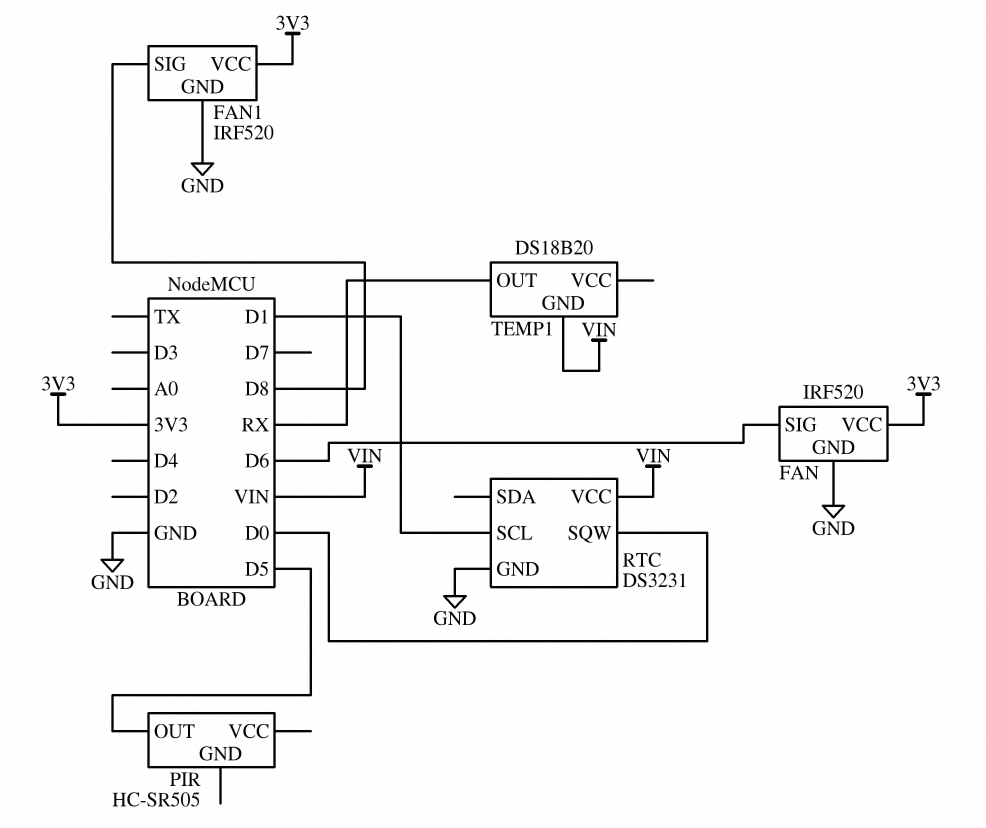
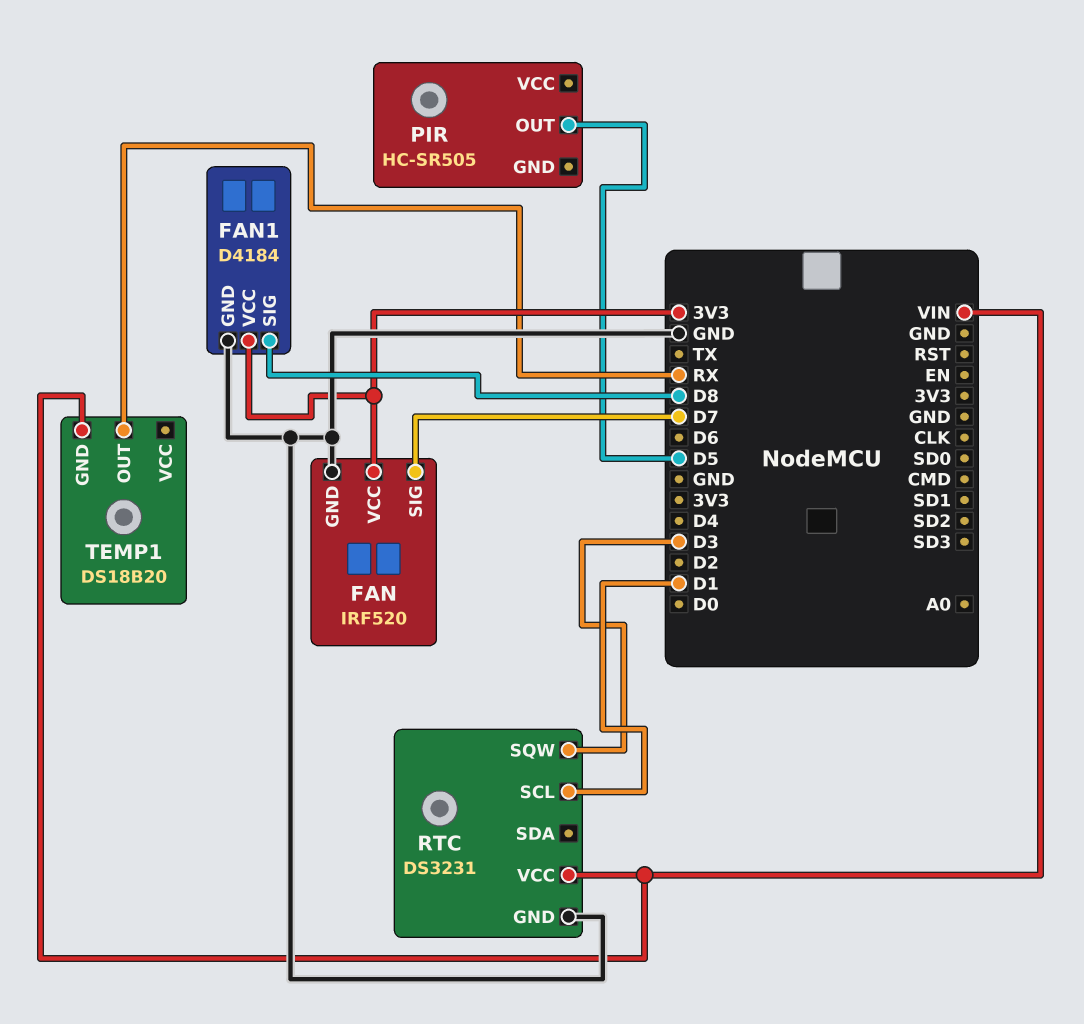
FAN pin SIG: D6 -> D7
FAN1: IRF520 -> D4184
RTC pin SQW: D0 -> D3

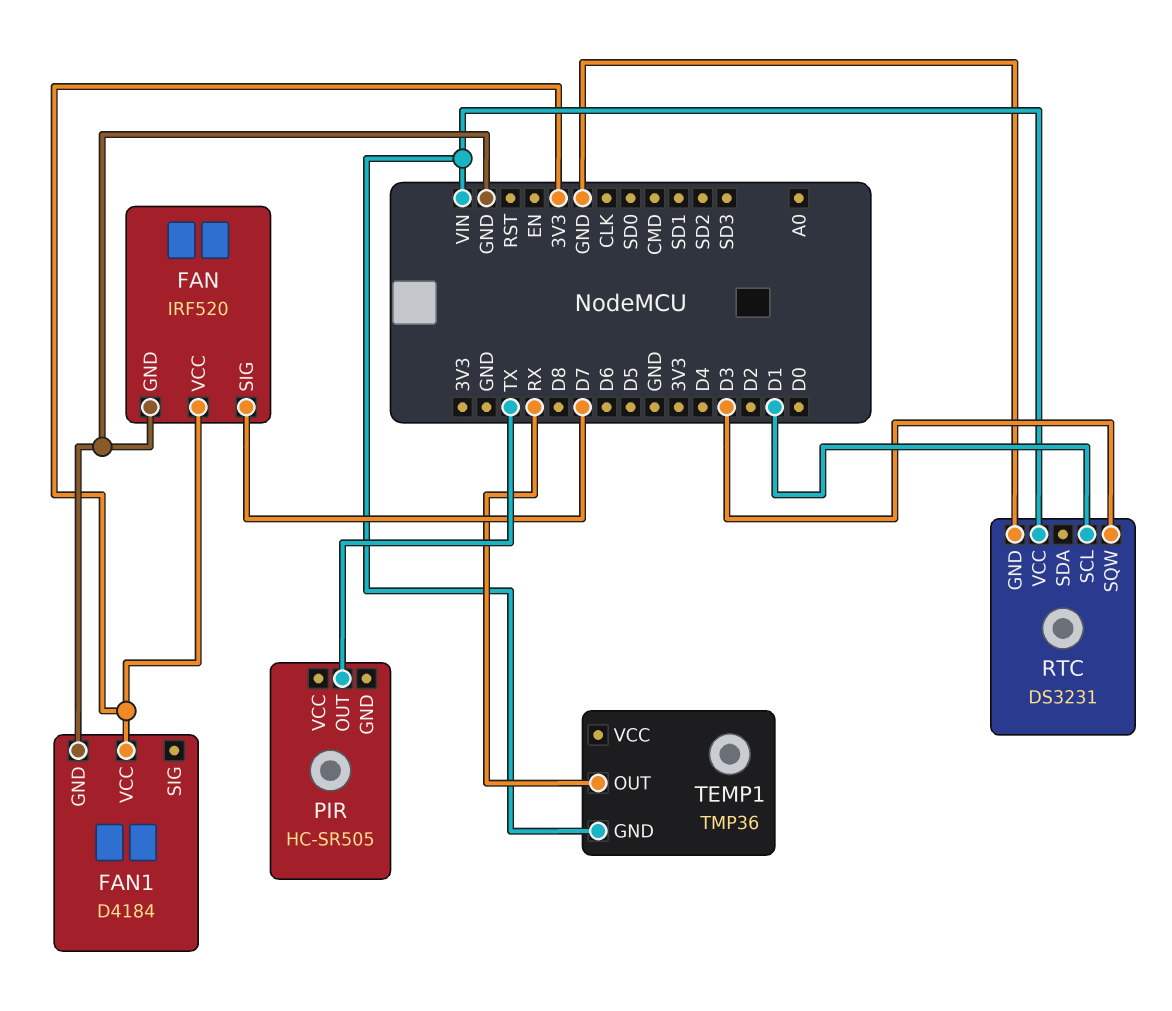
FAN1 pin SIG: D8 -> none
PIR pin OUT: D5 -> TX
TEMP1: DS18B20 -> TMP36

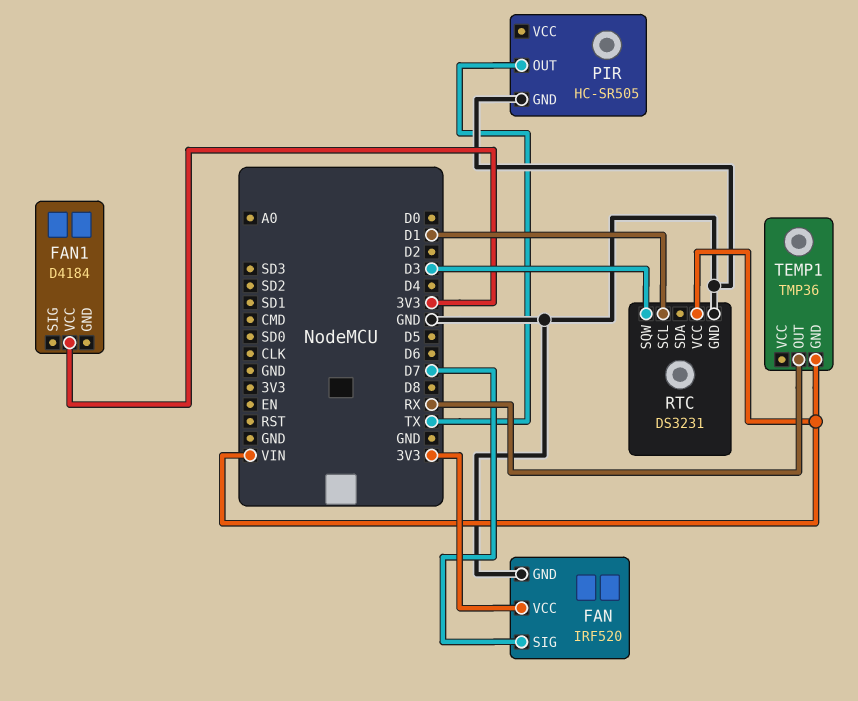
FAN1 pin GND: GND -> none
PIR pin GND: none -> GND

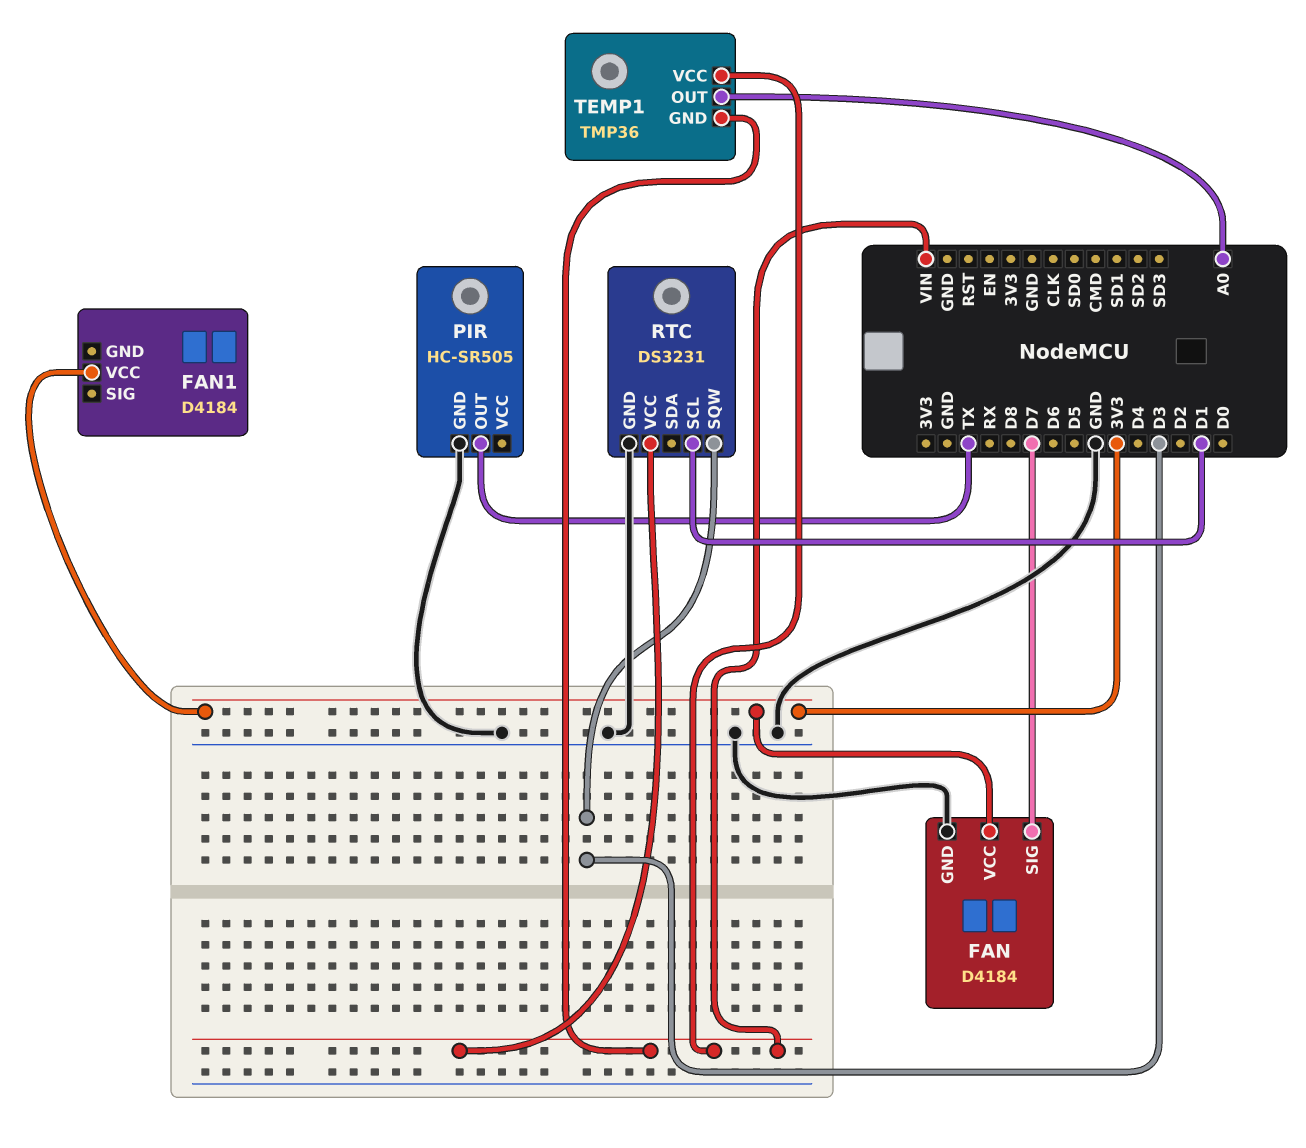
FAN: IRF520 -> D4184
TEMP1 pin OUT: RX -> A0
TEMP1 pin VCC: none -> VIN

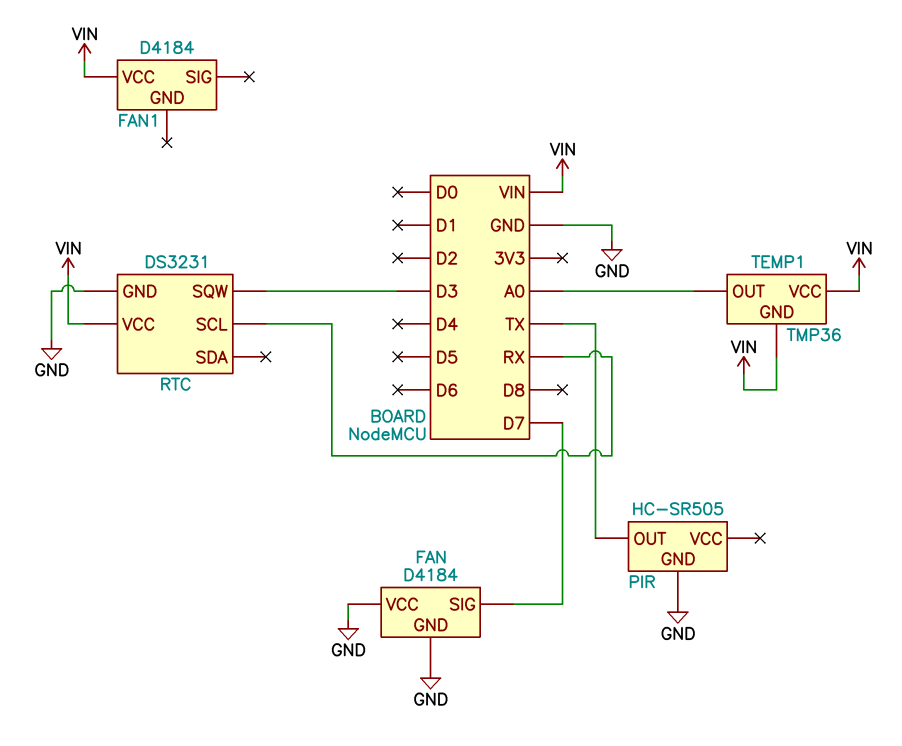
FAN pin VCC: 3V3 -> GND
FAN1 pin VCC: 3V3 -> VIN
RTC pin SCL: D1 -> RX

